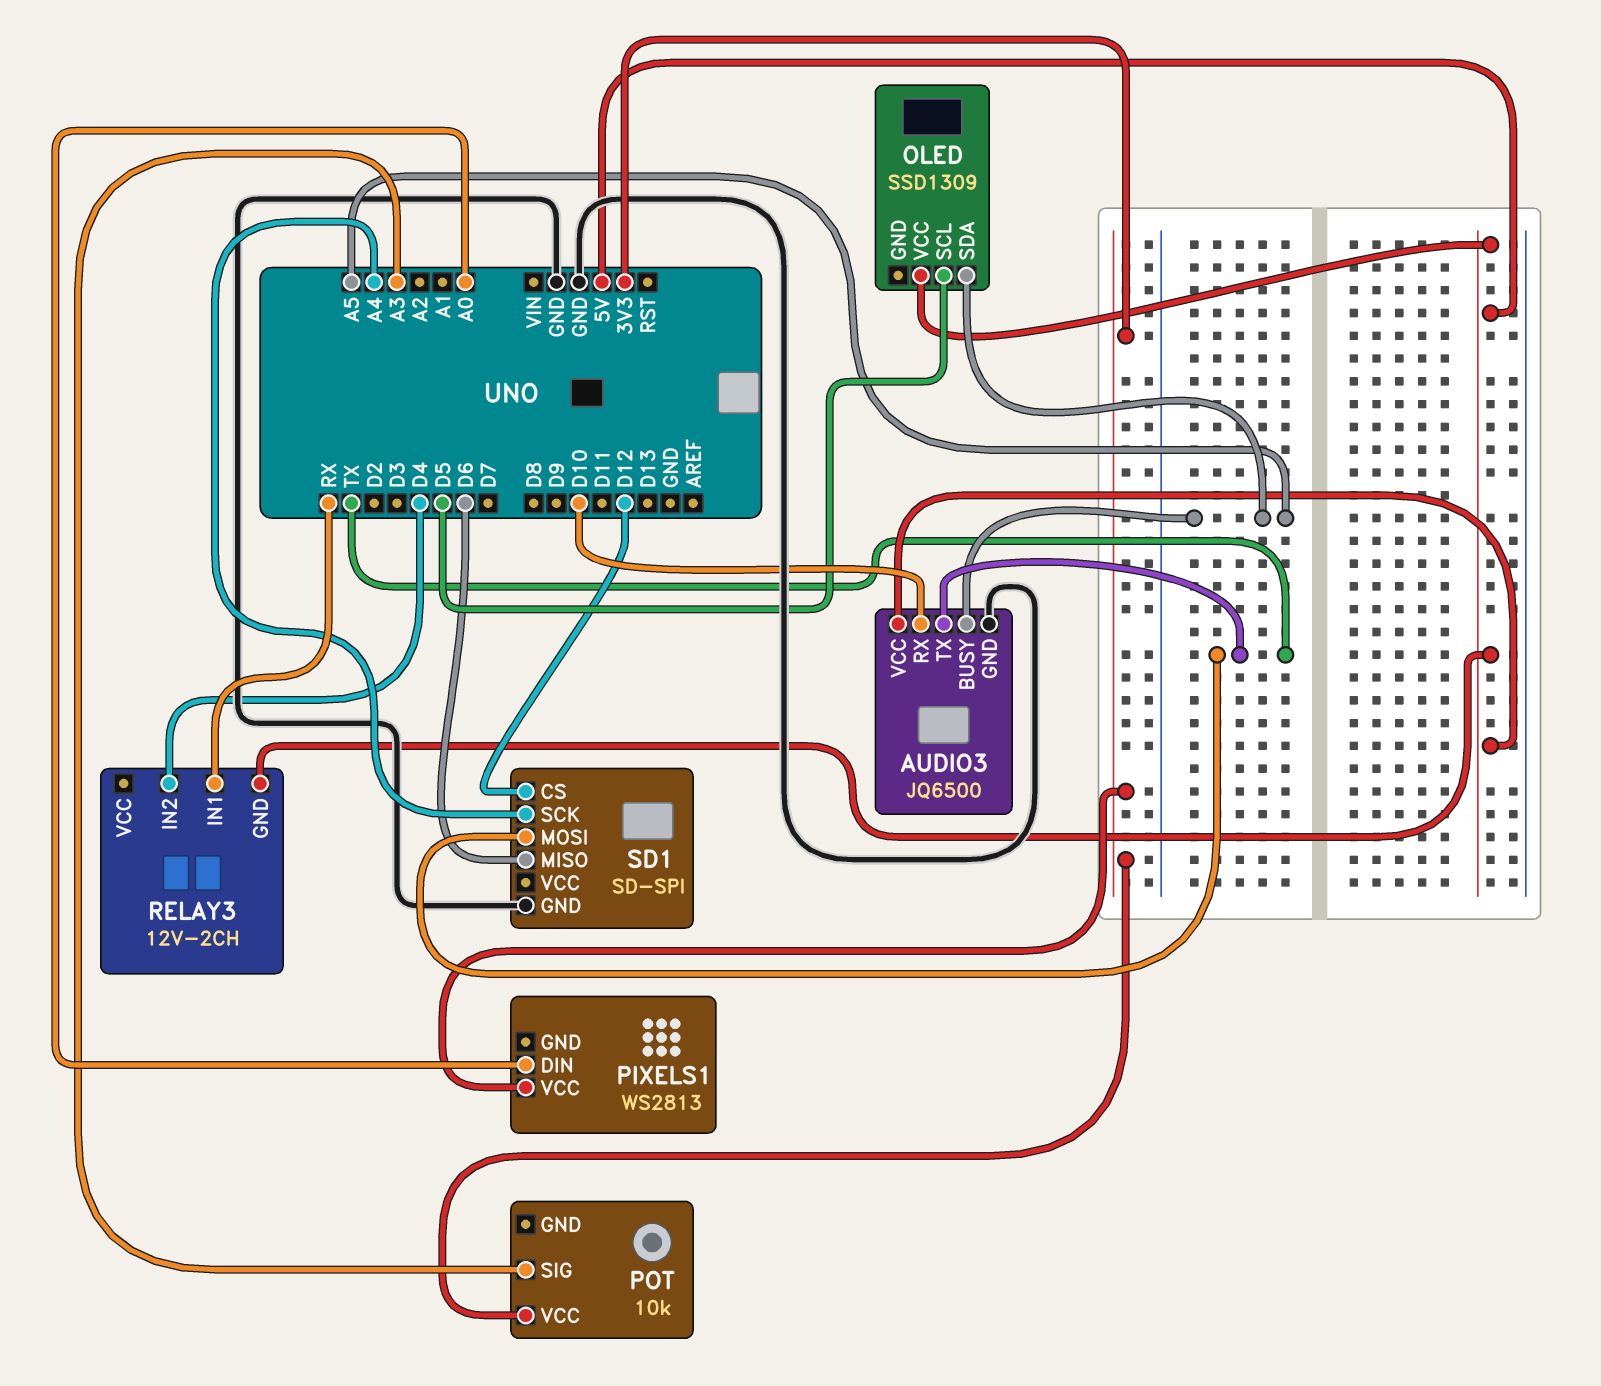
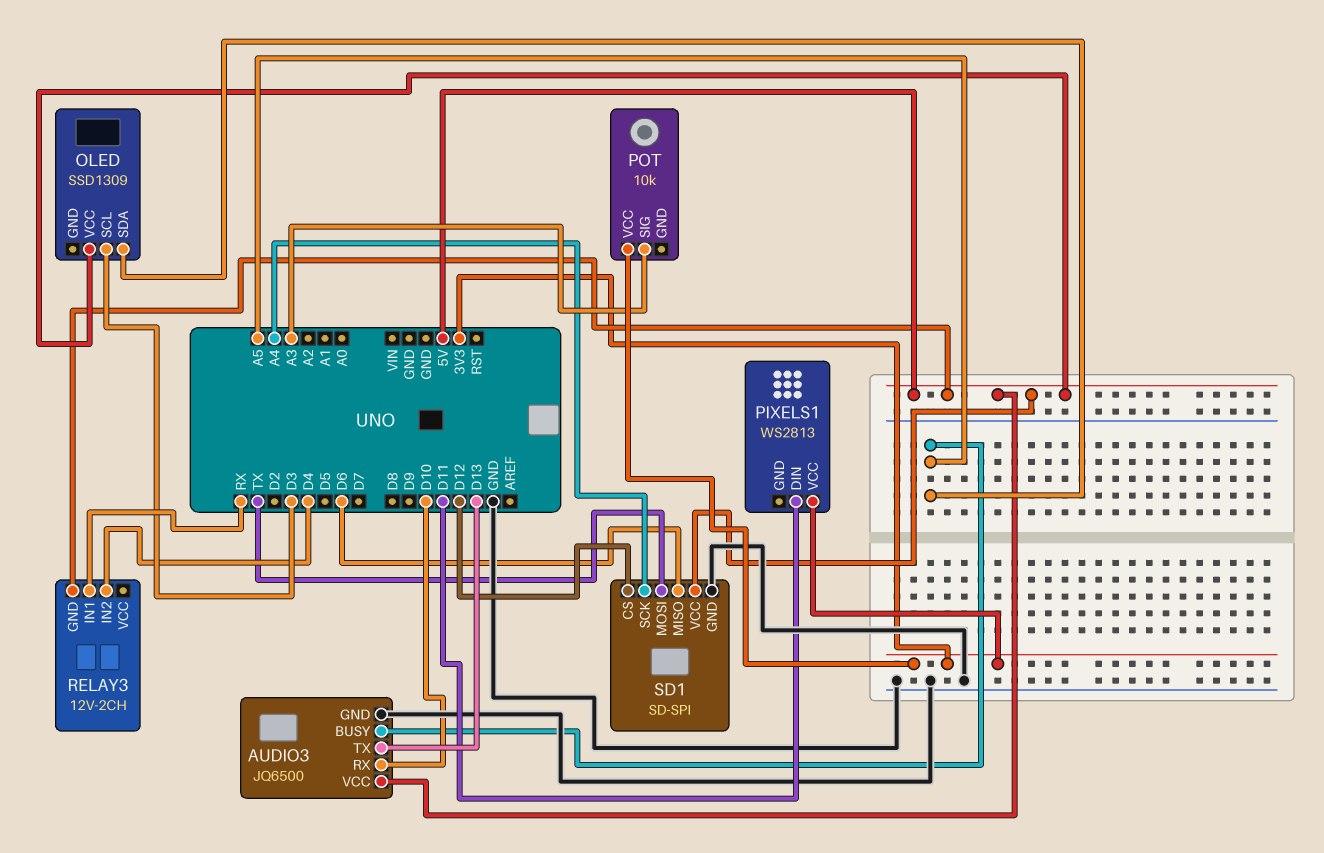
AUDIO3 pin TX: TX -> D13
OLED pin SCL: D5 -> D3
PIXELS1 pin DIN: A0 -> D11
SD1 pin VCC: none -> 5V

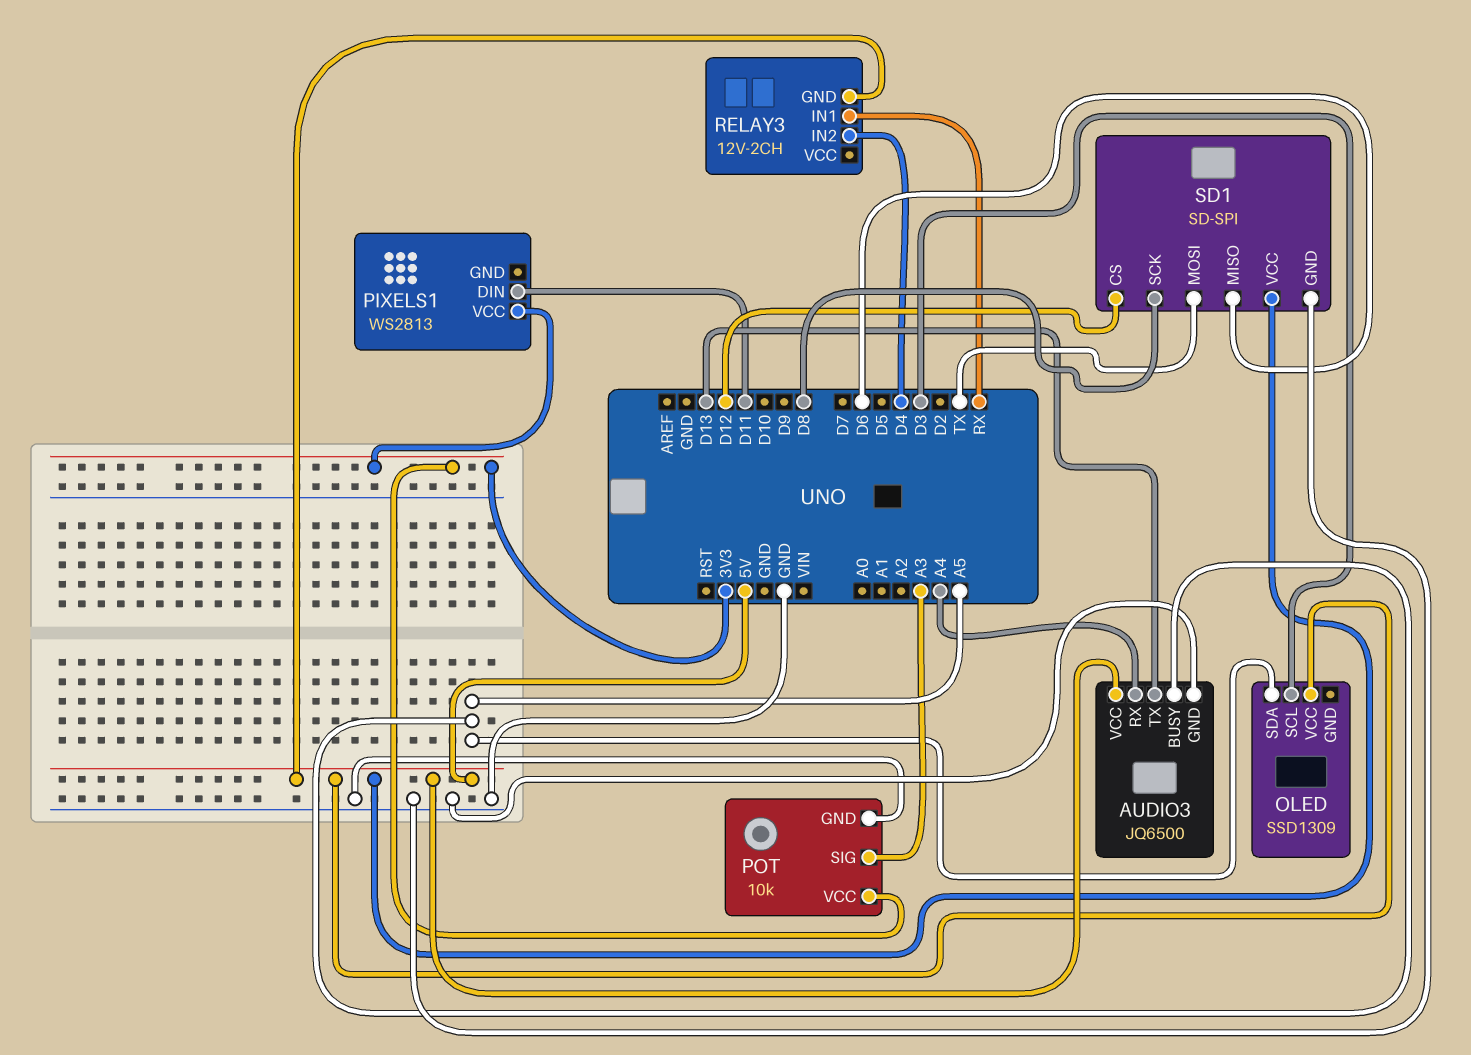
AUDIO3 pin RX: D10 -> A4
POT pin GND: none -> GND
SD1 pin SCK: A4 -> D8

